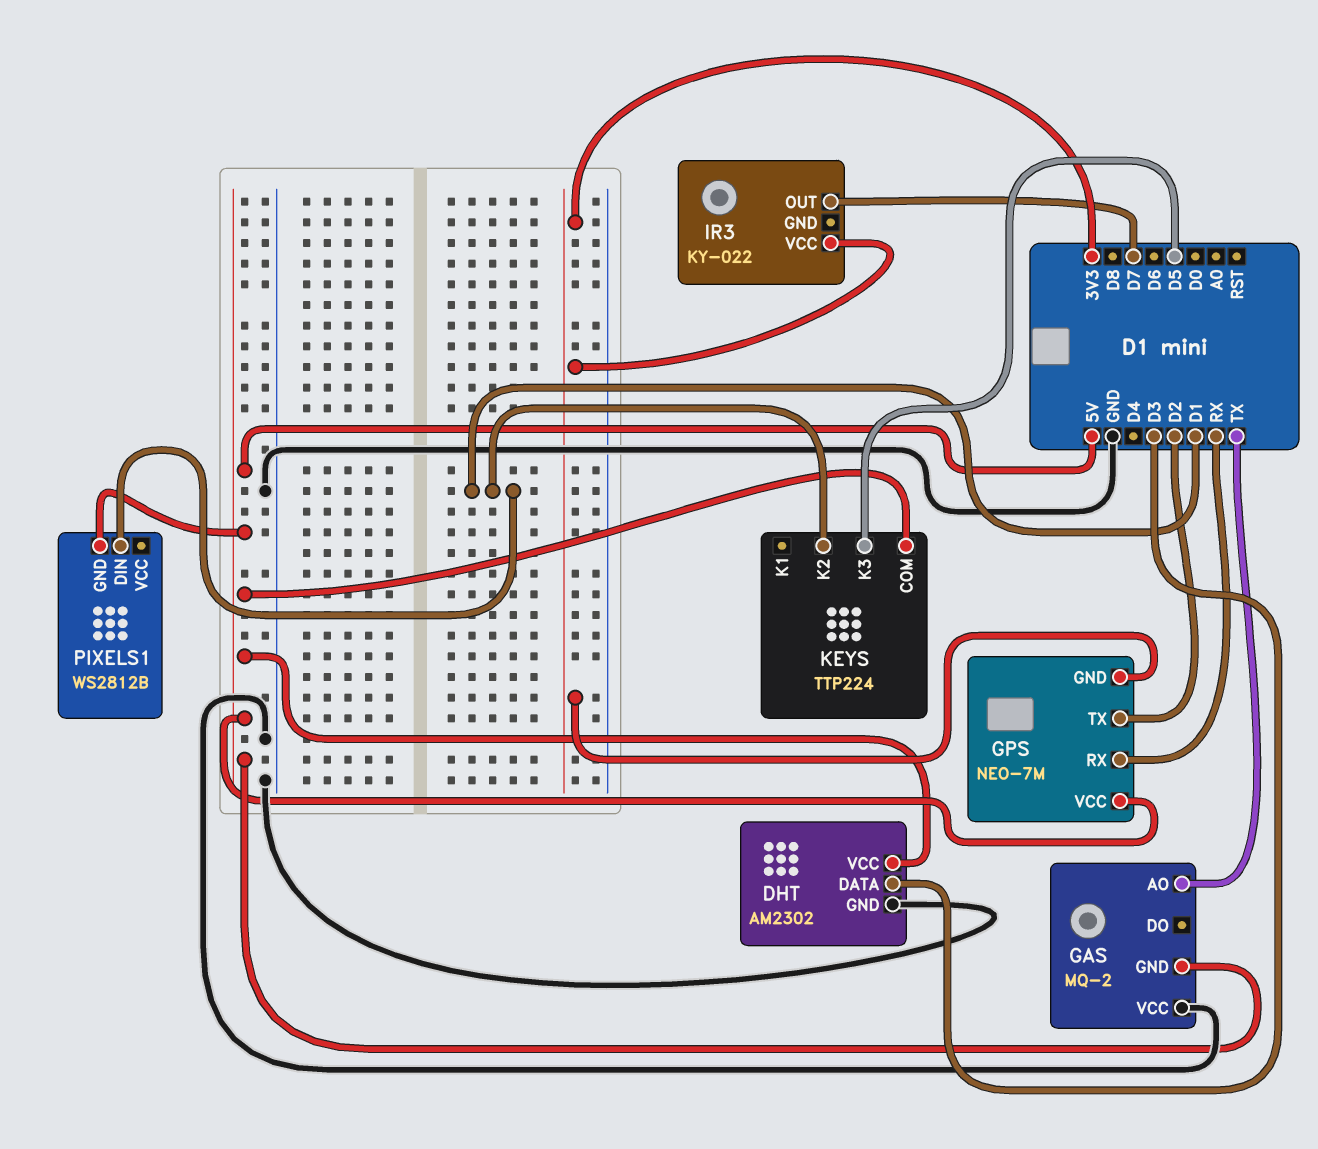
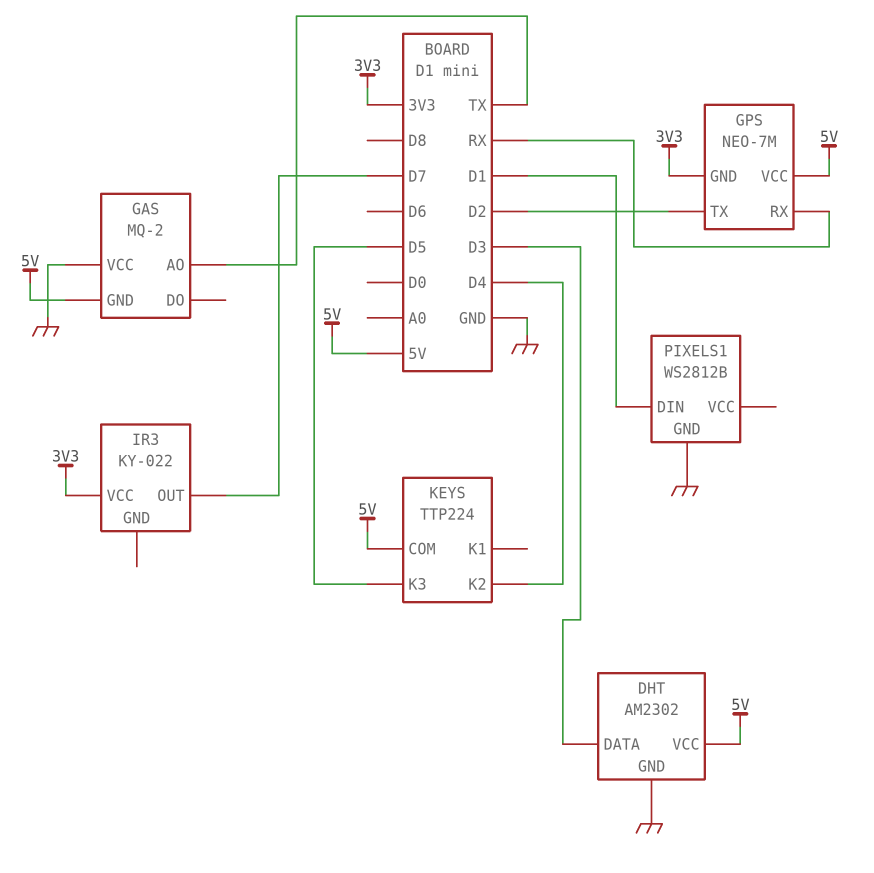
KEYS pin K2: D1 -> D4
PIXELS1 pin GND: 5V -> GND

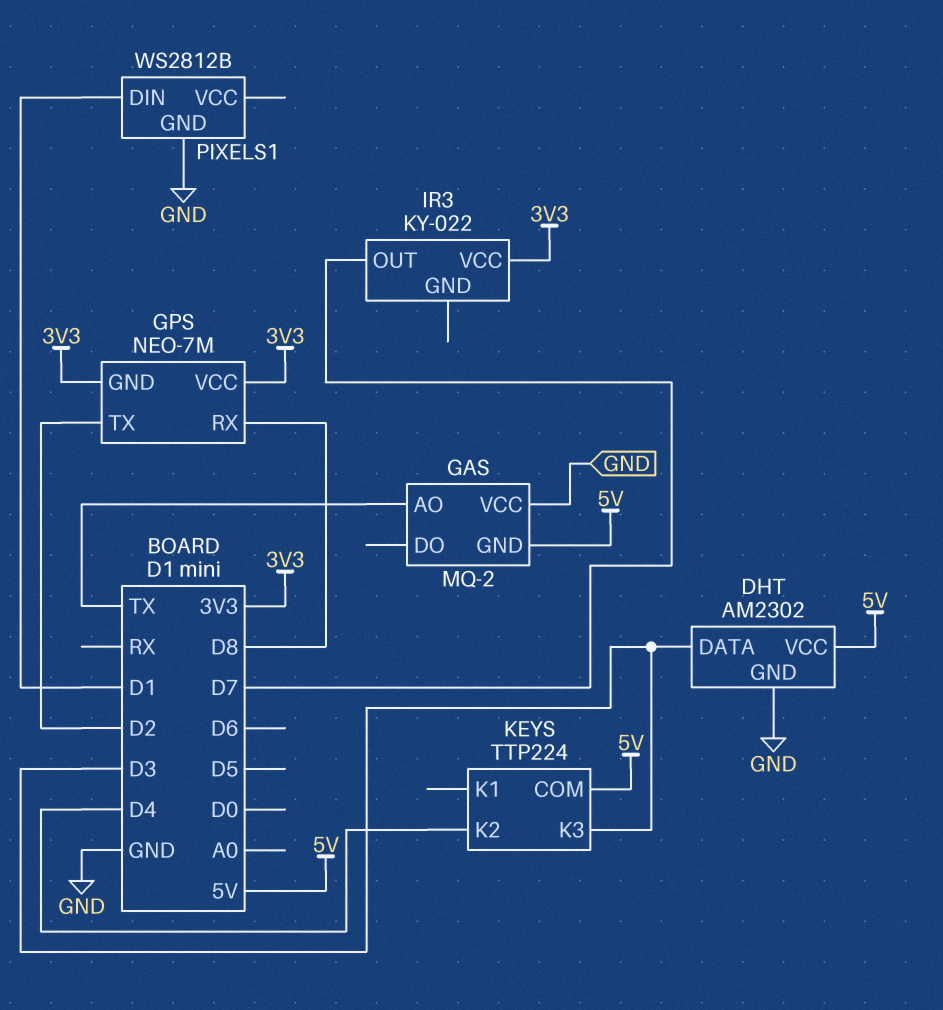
GPS pin RX: RX -> D8
GPS pin VCC: 5V -> 3V3
KEYS pin K3: D5 -> D3

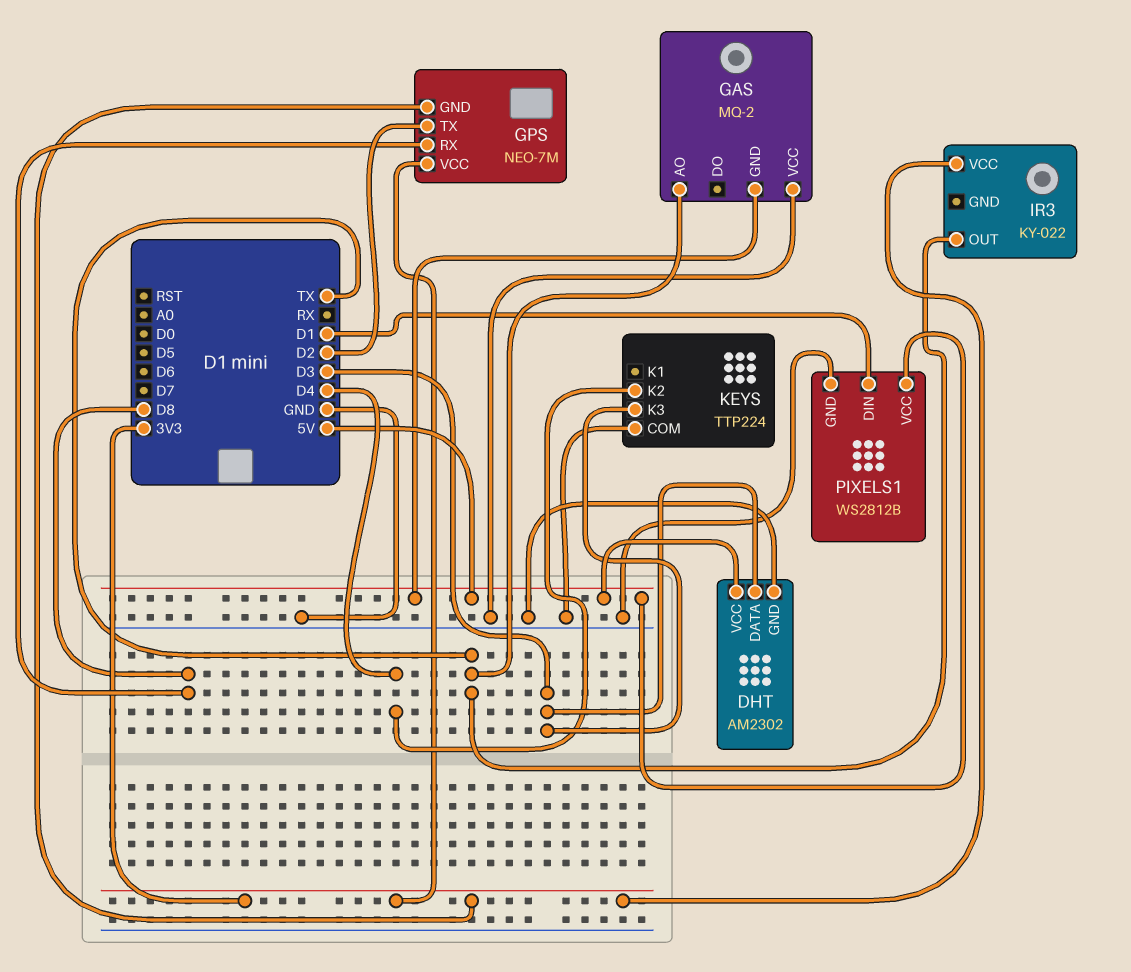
IR3 pin OUT: D7 -> TX
KEYS pin COM: 5V -> GND
PIXELS1 pin VCC: none -> 5V

